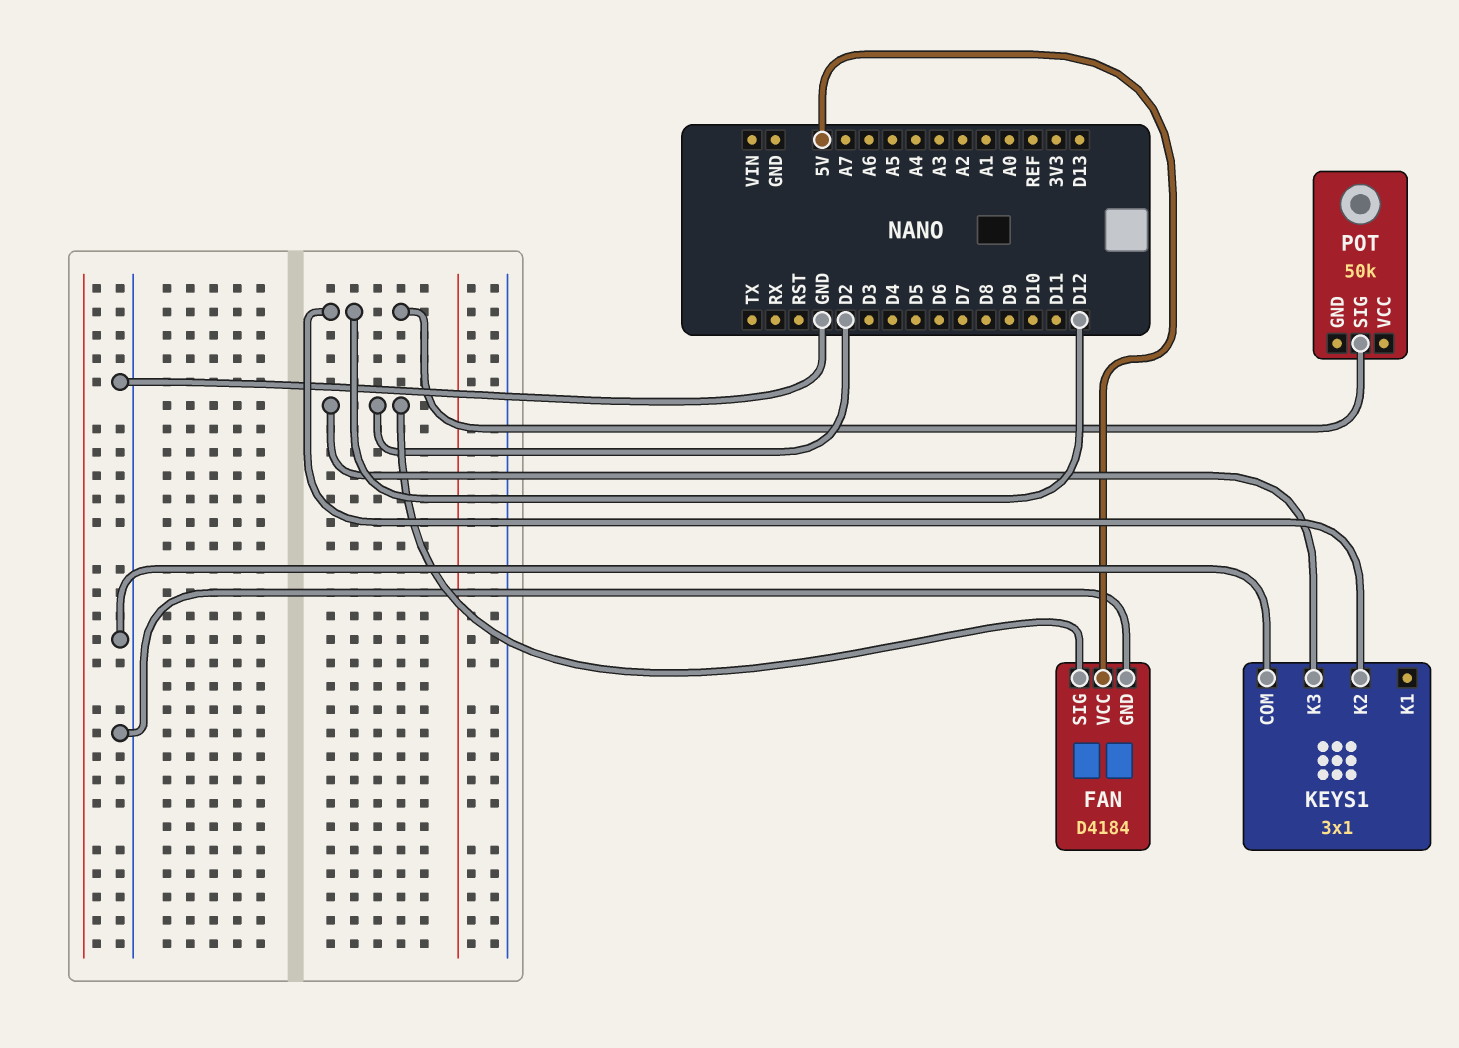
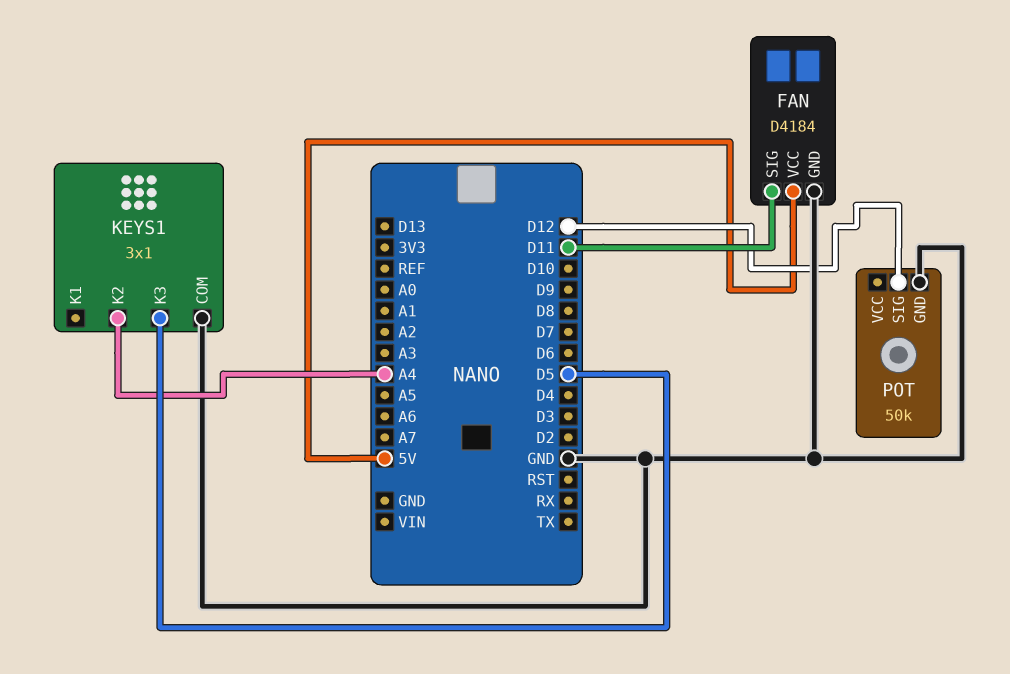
FAN pin SIG: D2 -> D11
KEYS1 pin K2: D12 -> A4
KEYS1 pin K3: D2 -> D5
POT pin GND: none -> GND

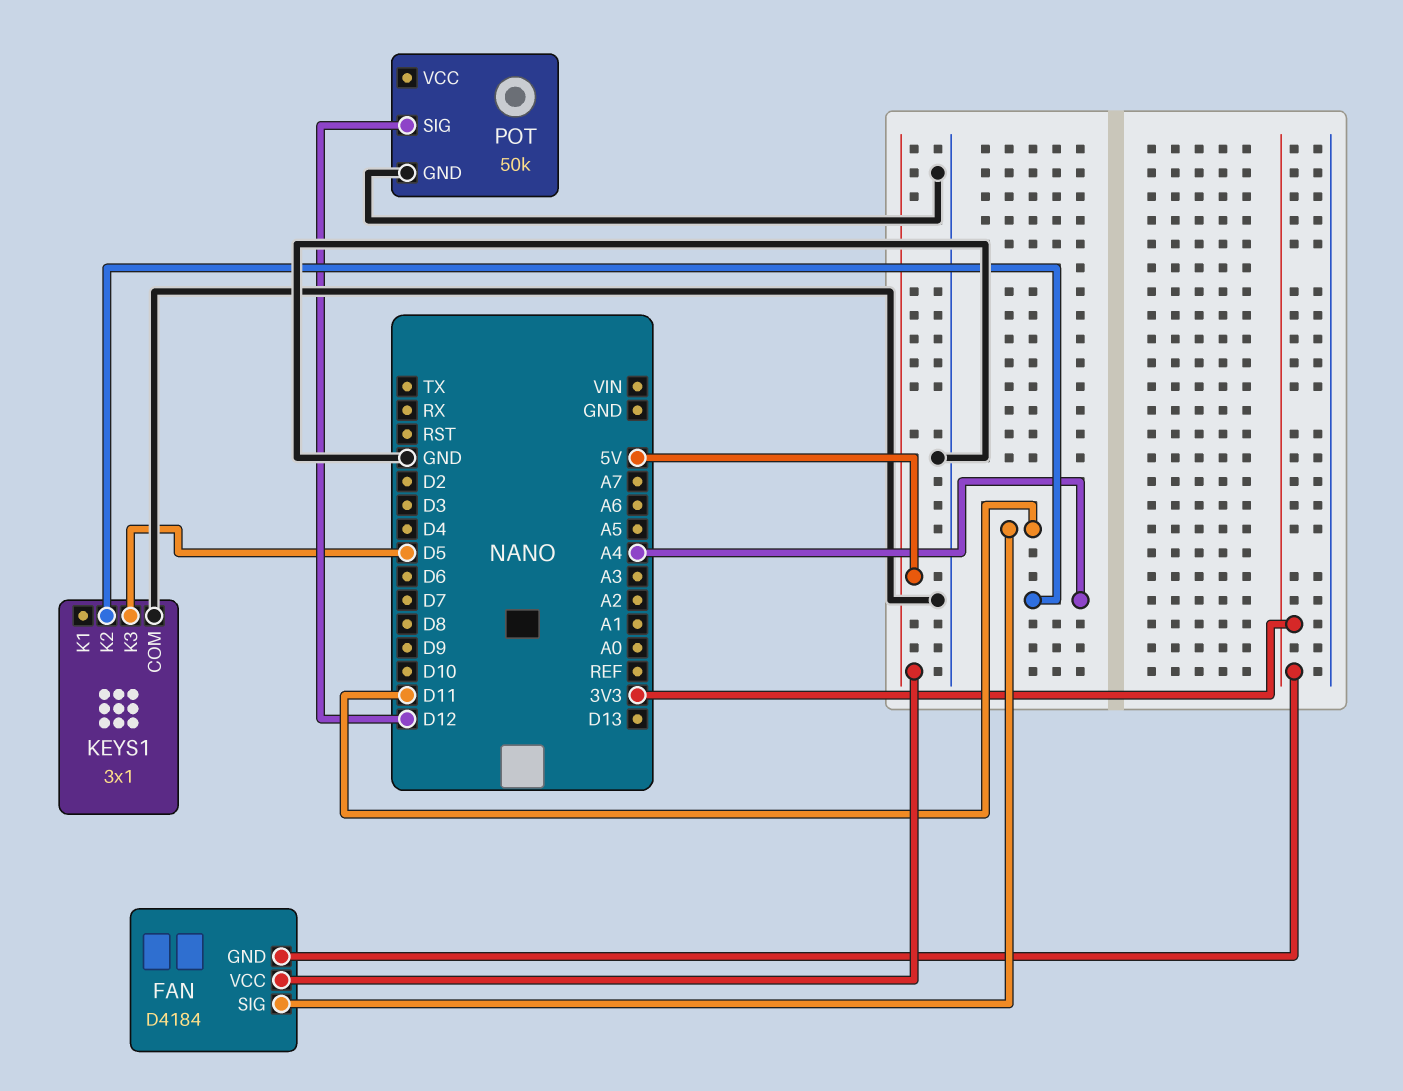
FAN pin GND: GND -> 3V3

